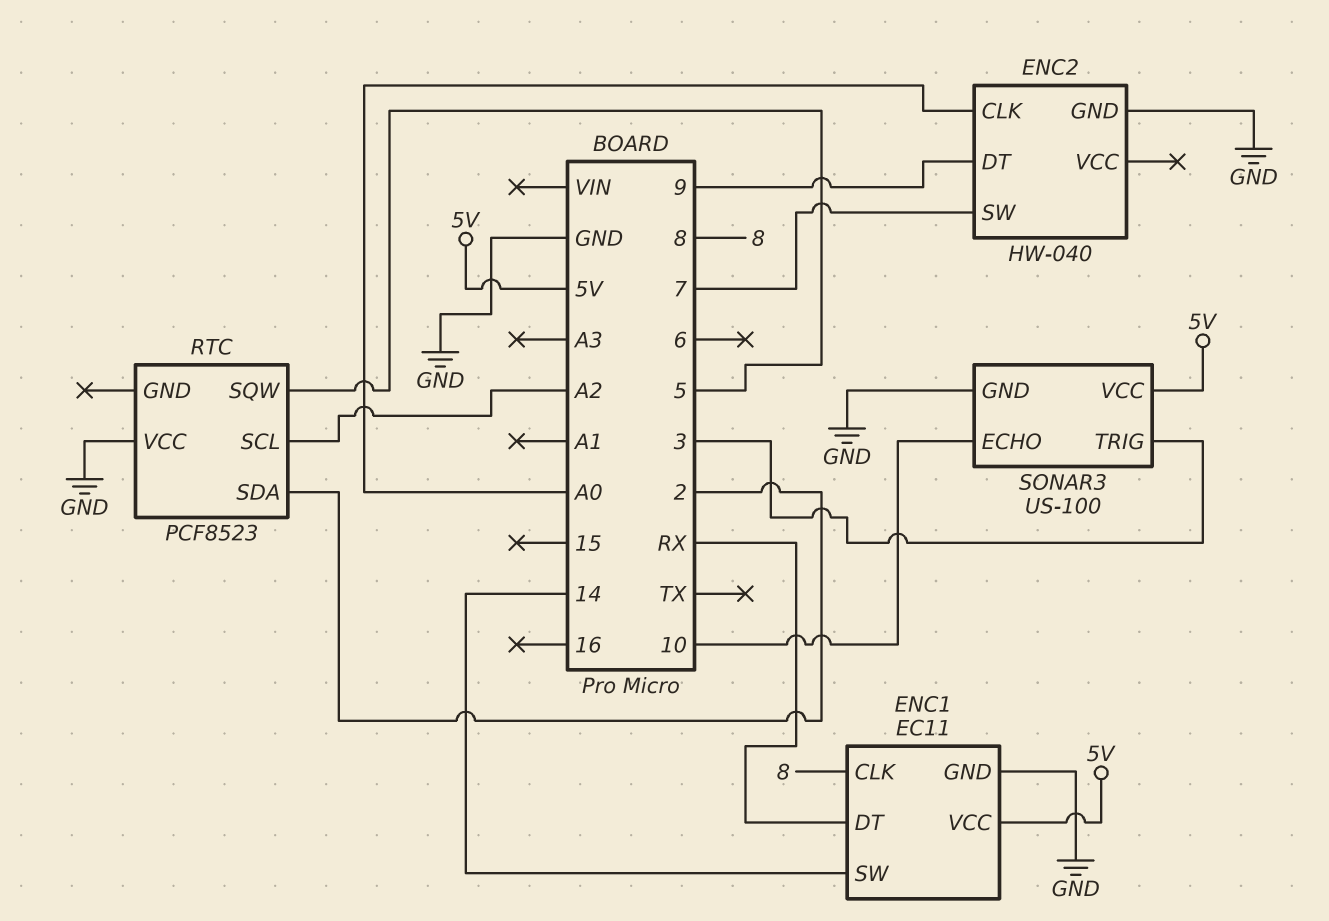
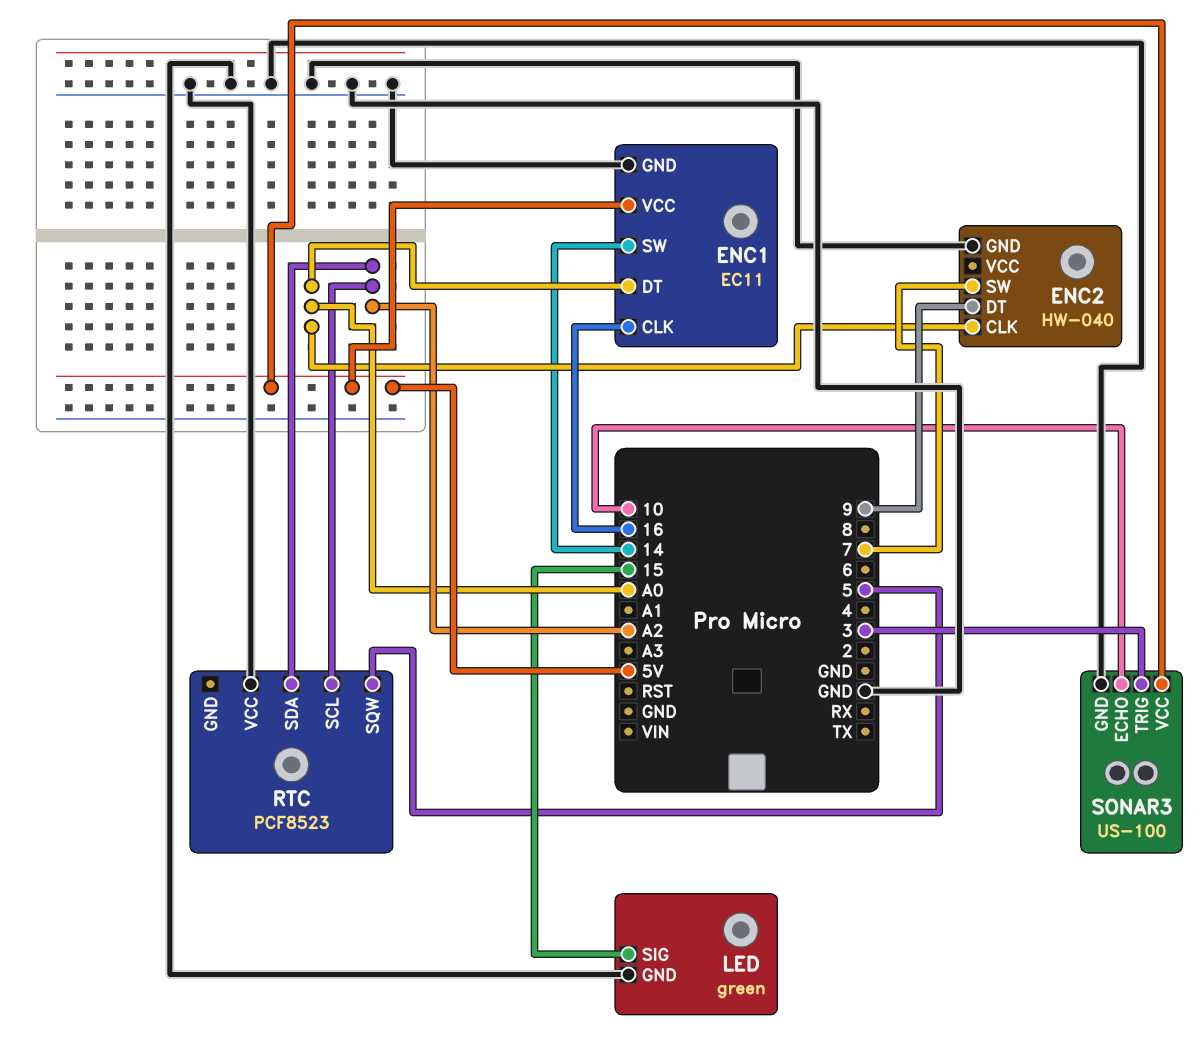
ENC1 pin CLK: 8 -> 16
ENC1 pin DT: RX -> A0
LED: none -> green
LED pin GND: none -> GND
LED pin SIG: none -> 15
RTC pin SDA: 2 -> A2

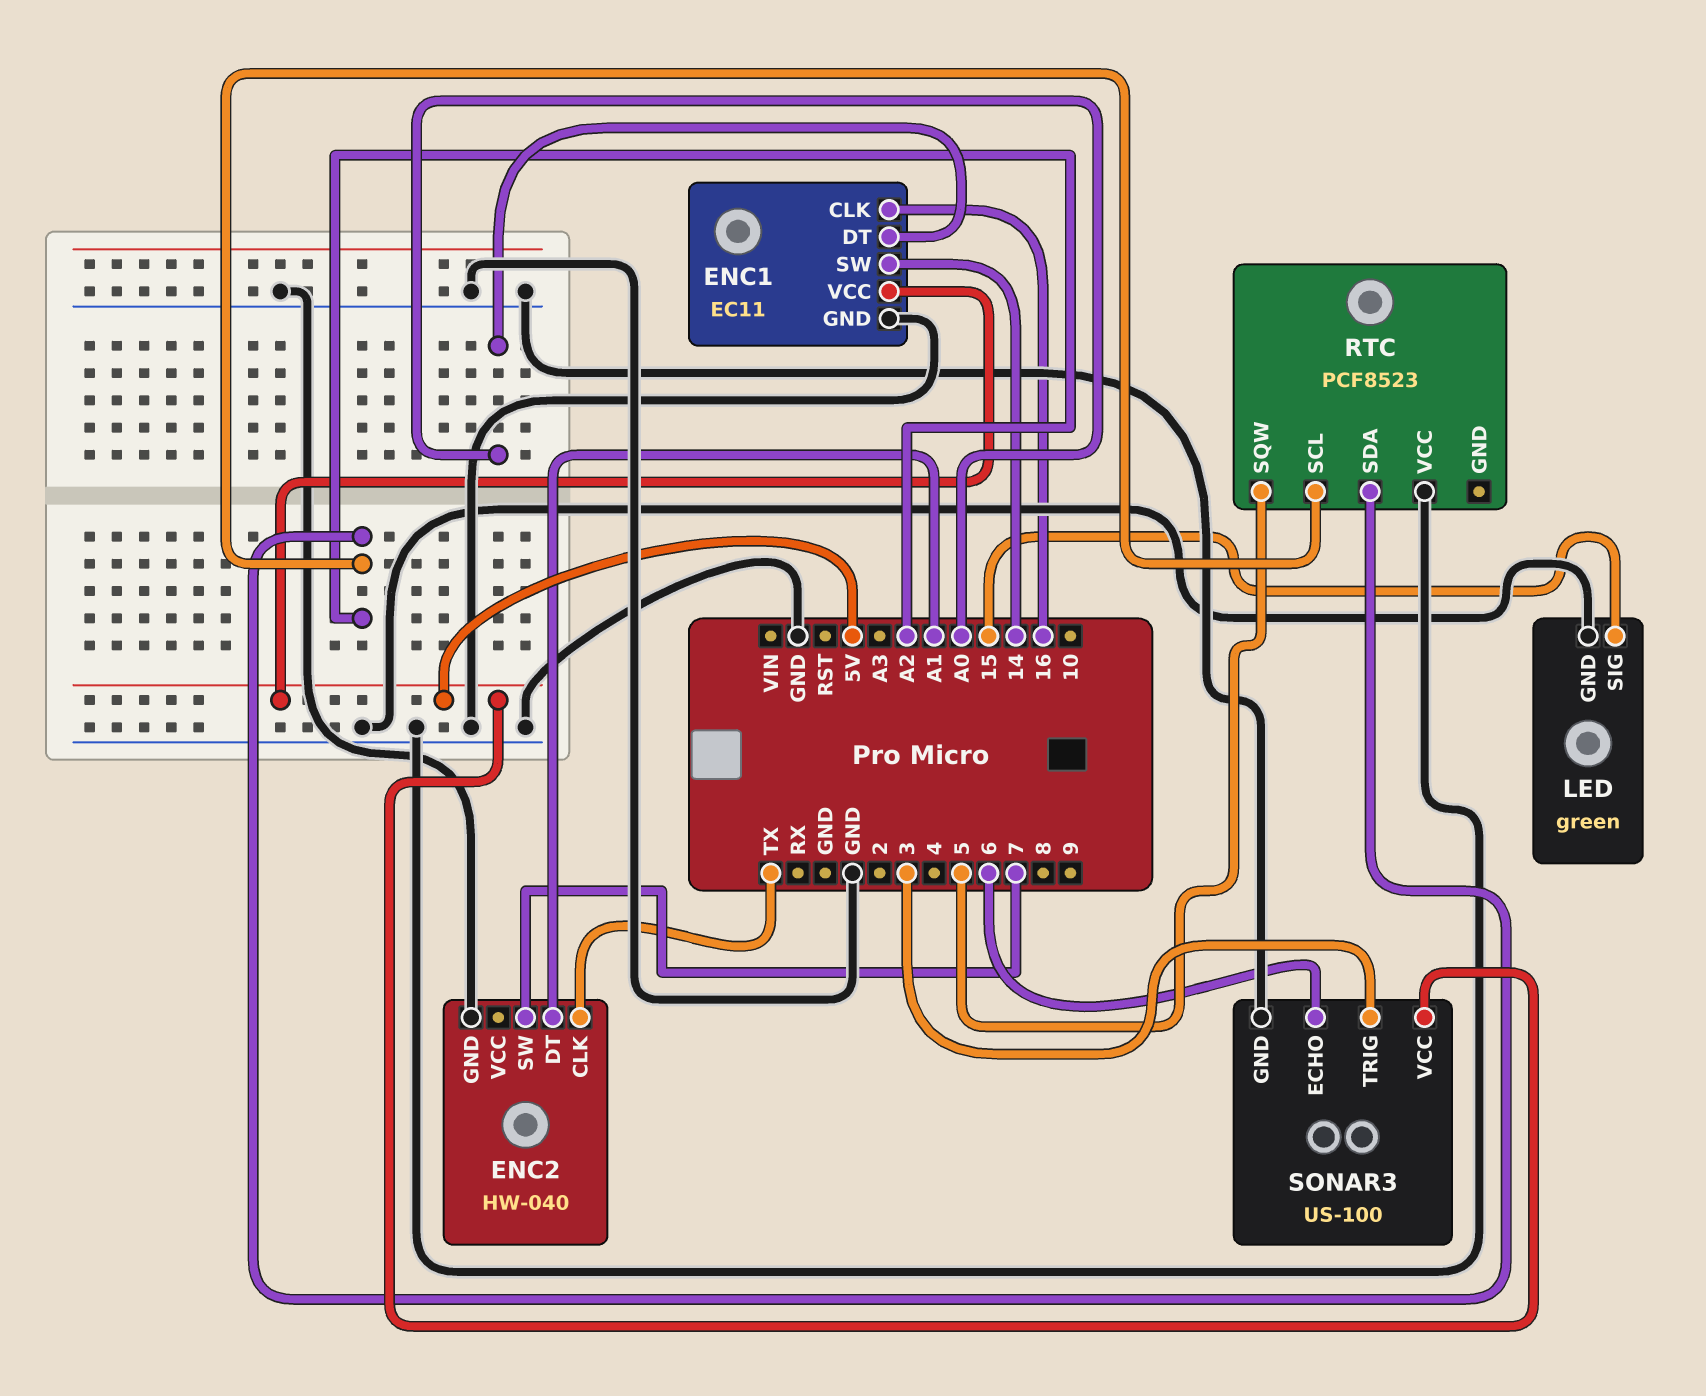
ENC2 pin CLK: A0 -> TX
ENC2 pin DT: 9 -> A1
SONAR3 pin ECHO: 10 -> 6

